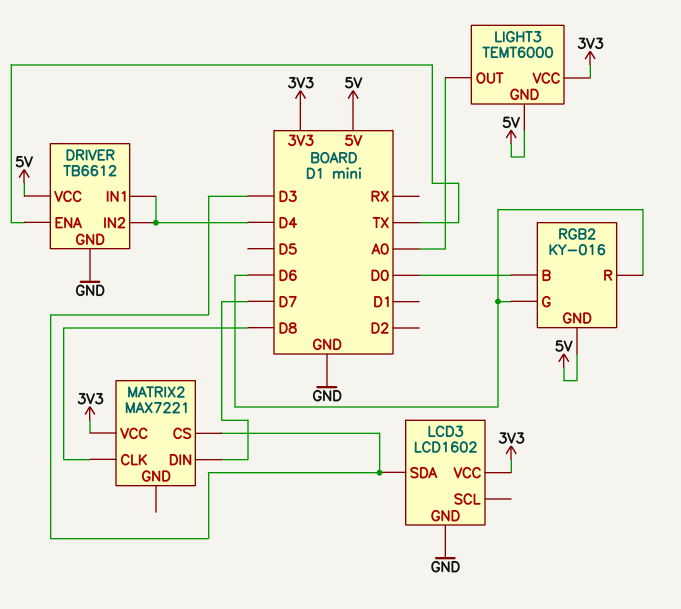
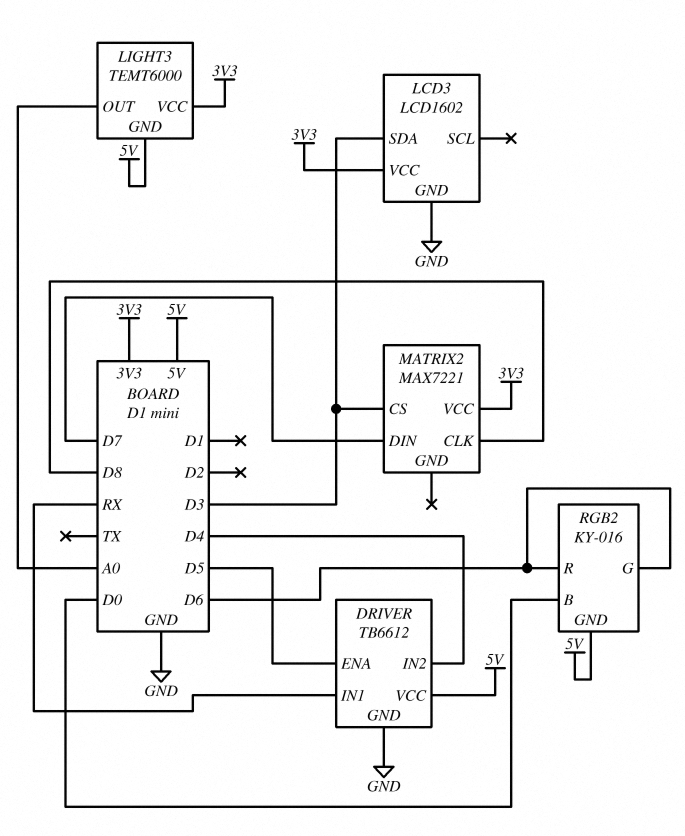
DRIVER pin ENA: TX -> D5
DRIVER pin IN1: D4 -> RX

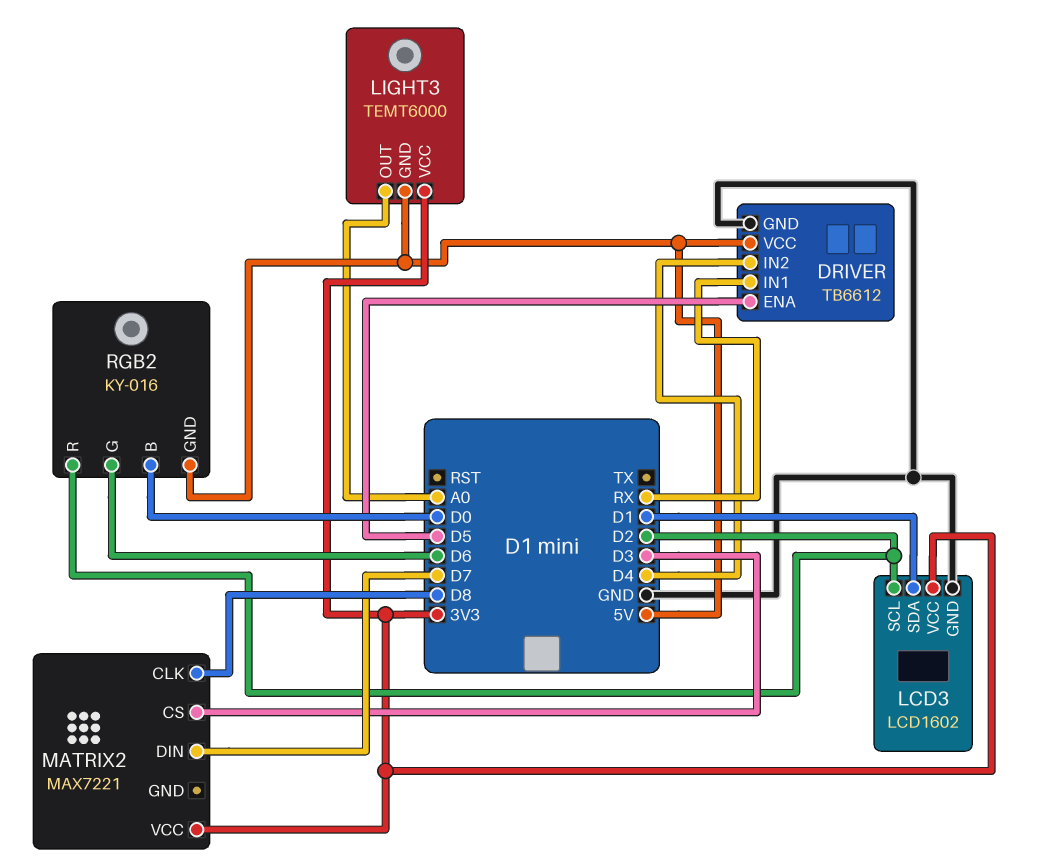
LCD3 pin SCL: none -> D2
LCD3 pin SDA: D3 -> D1
RGB2 pin R: D6 -> D2

